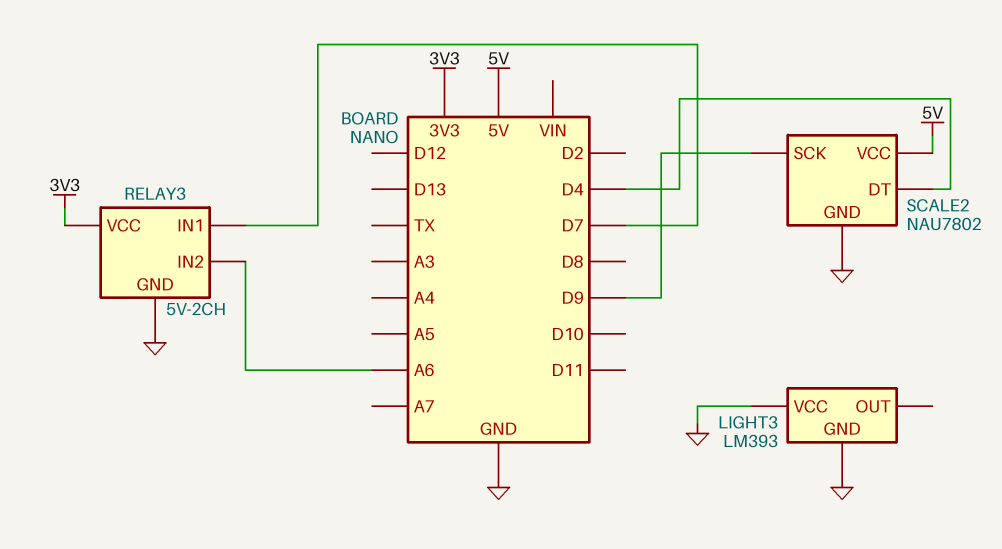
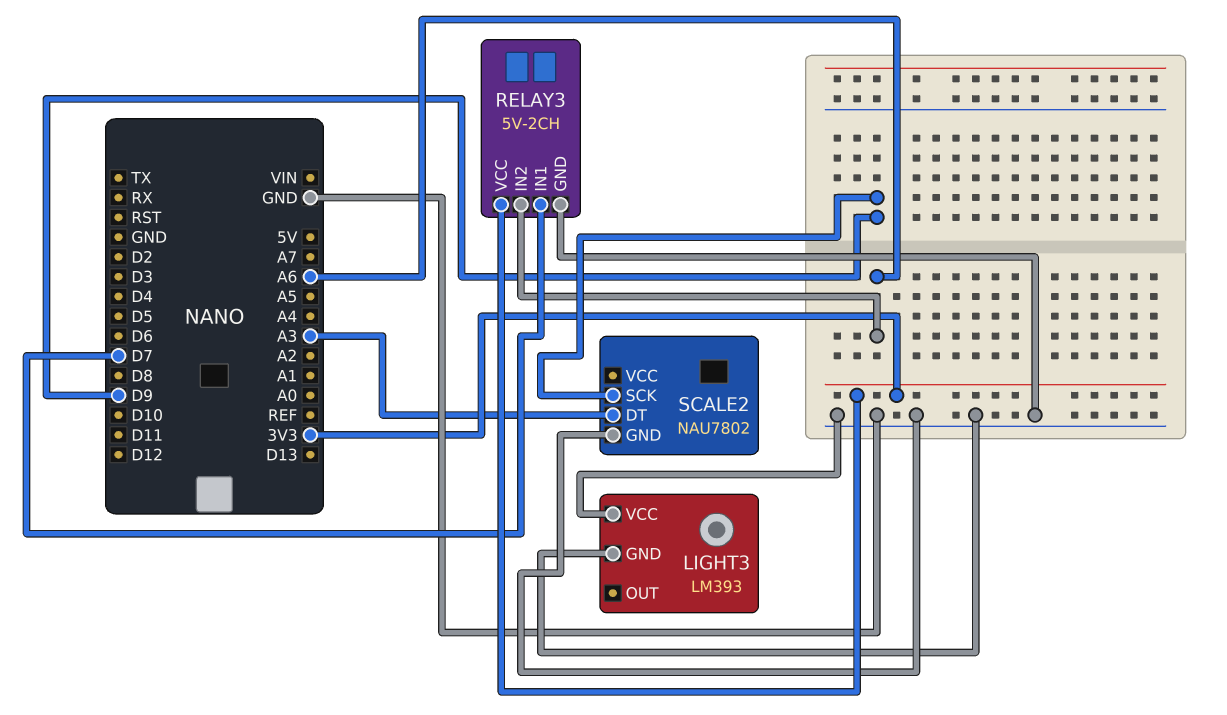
SCALE2 pin DT: D4 -> A3
SCALE2 pin VCC: 5V -> none

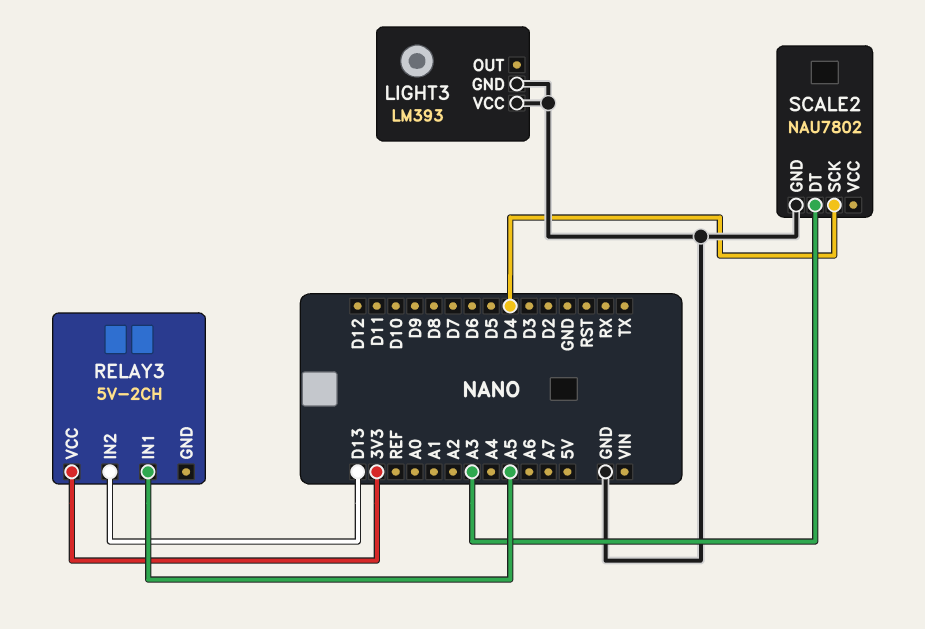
RELAY3 pin GND: GND -> none
RELAY3 pin IN1: D7 -> A5
RELAY3 pin IN2: A6 -> D13
SCALE2 pin SCK: D9 -> D4

